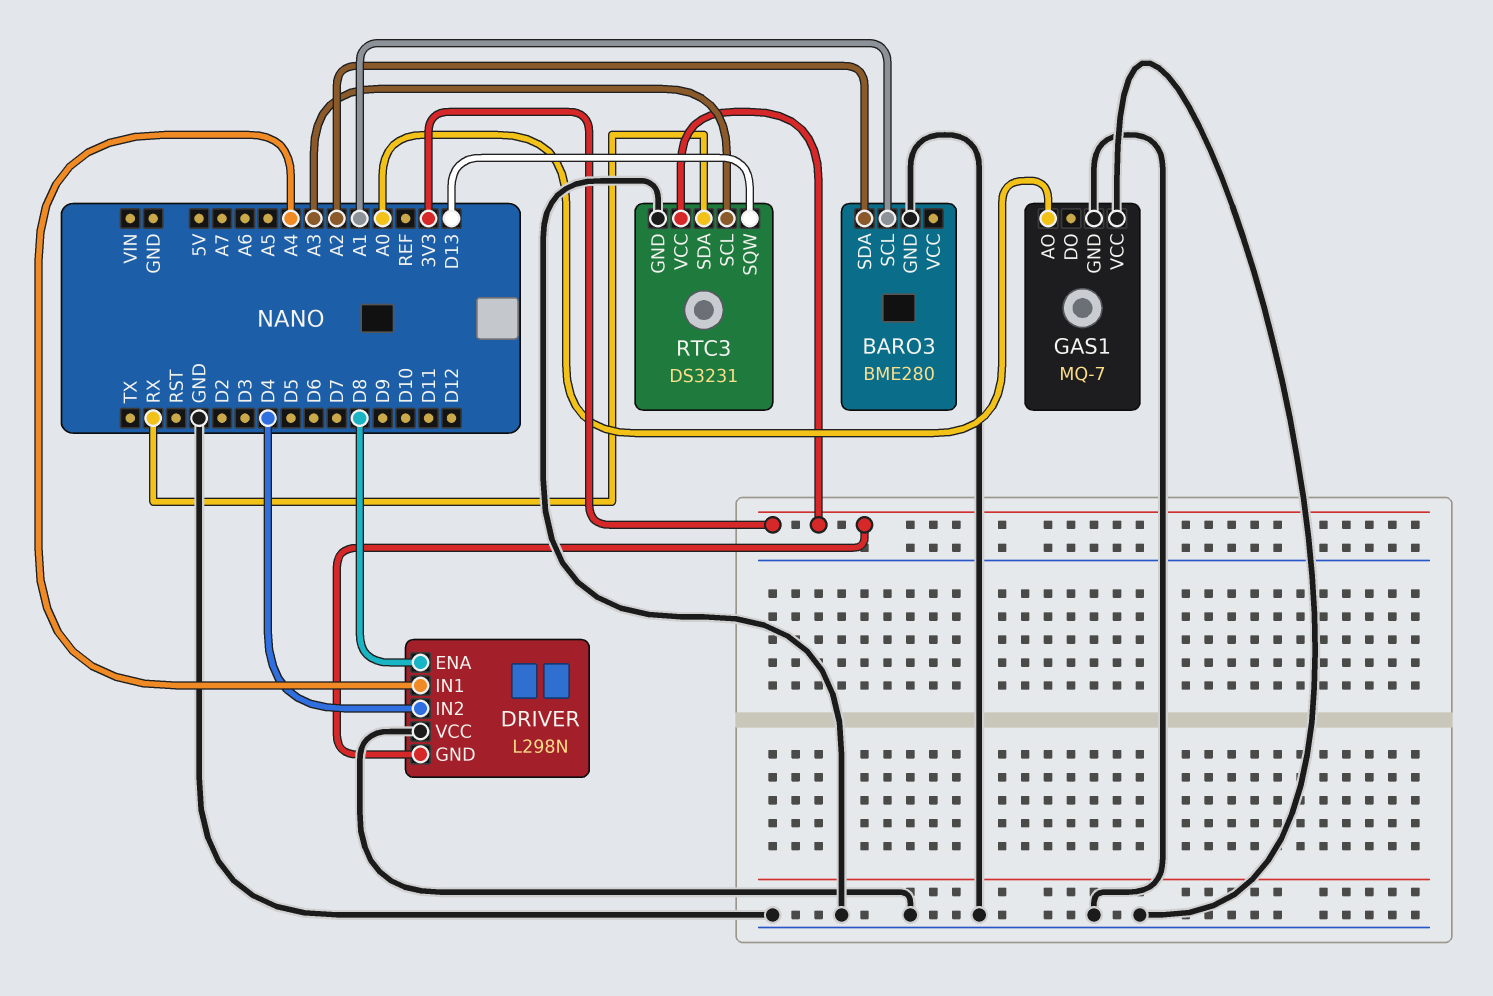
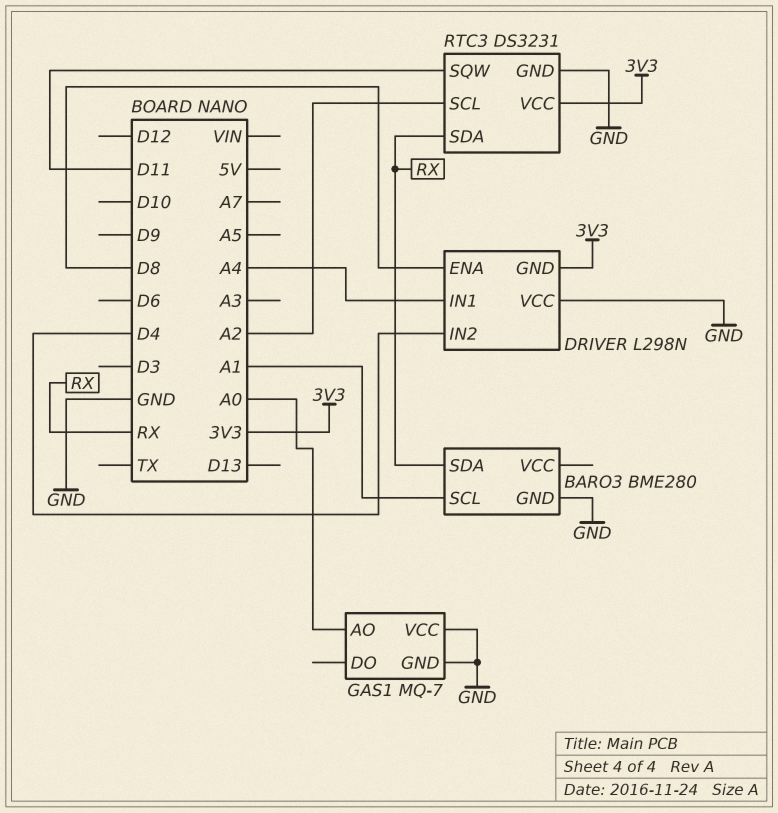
BARO3 pin SDA: A2 -> RX
RTC3 pin SCL: A3 -> A2
RTC3 pin SQW: D13 -> D11

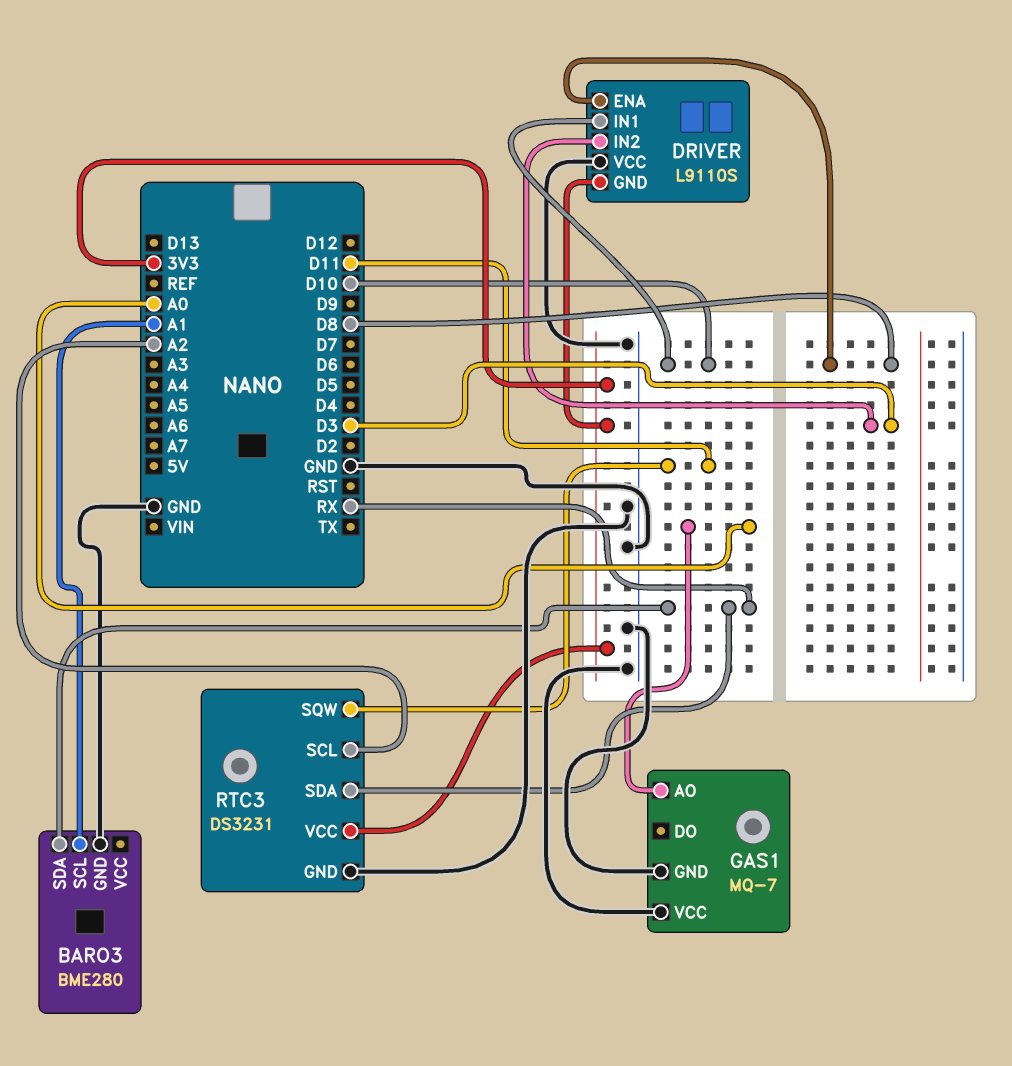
DRIVER: L298N -> L9110S
DRIVER pin IN1: A4 -> D10
DRIVER pin IN2: D4 -> D3

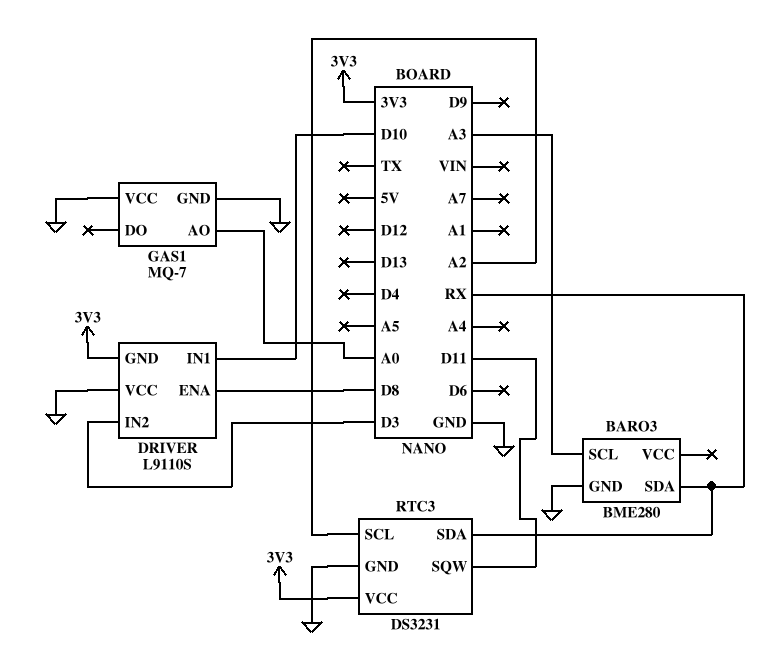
BARO3 pin SCL: A1 -> A3

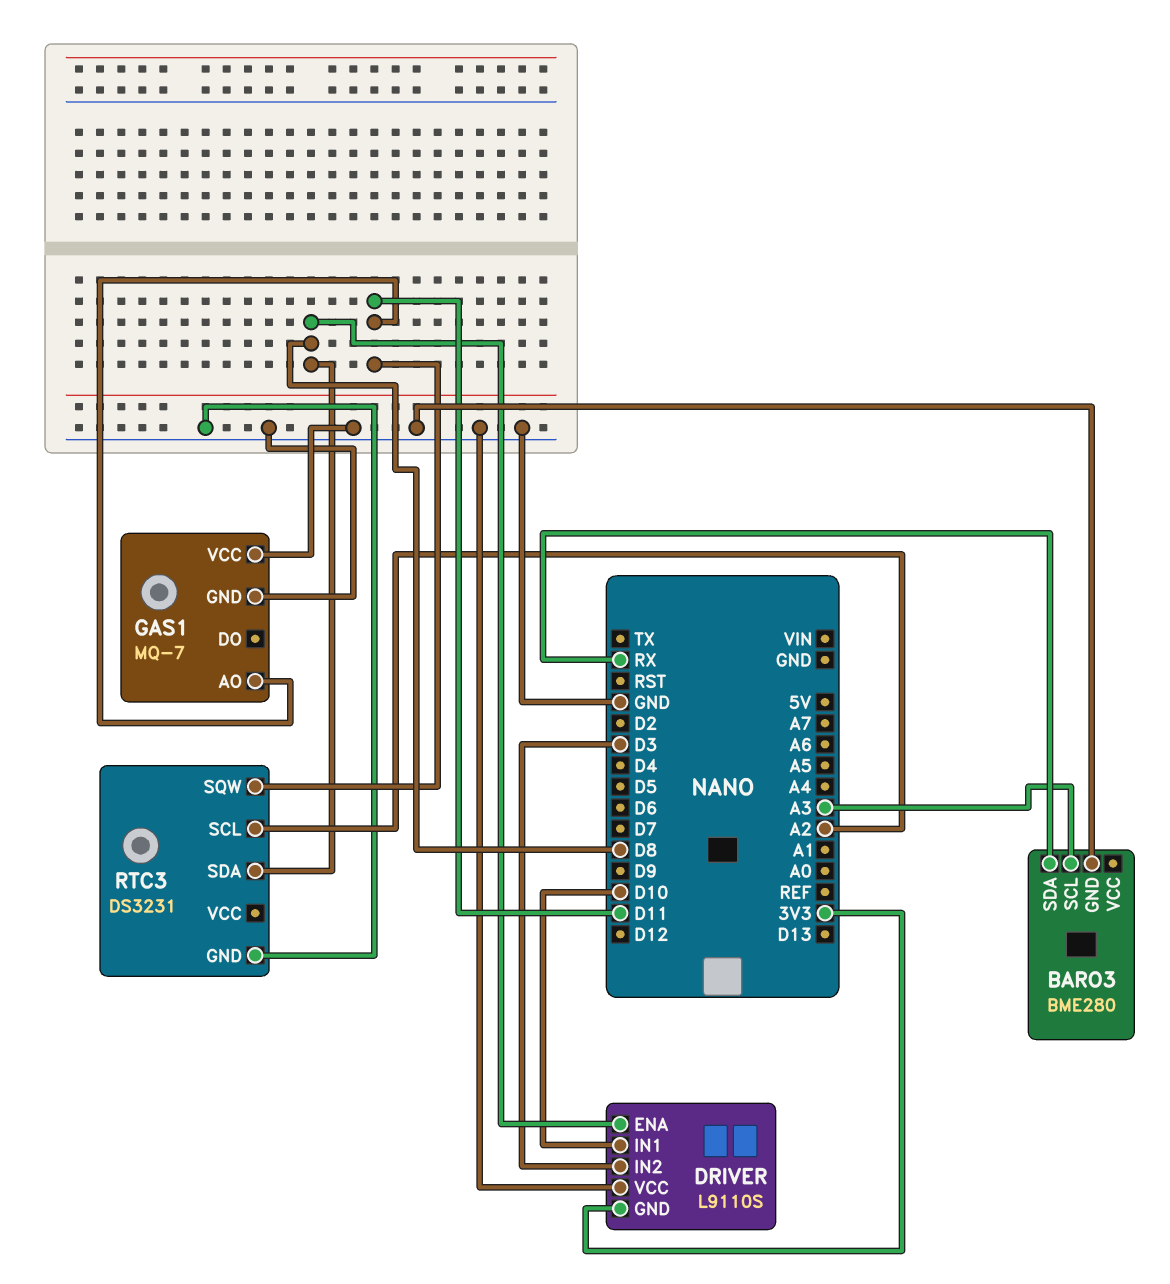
GAS1 pin AO: A0 -> D11
RTC3 pin SDA: RX -> D8
RTC3 pin VCC: 3V3 -> none

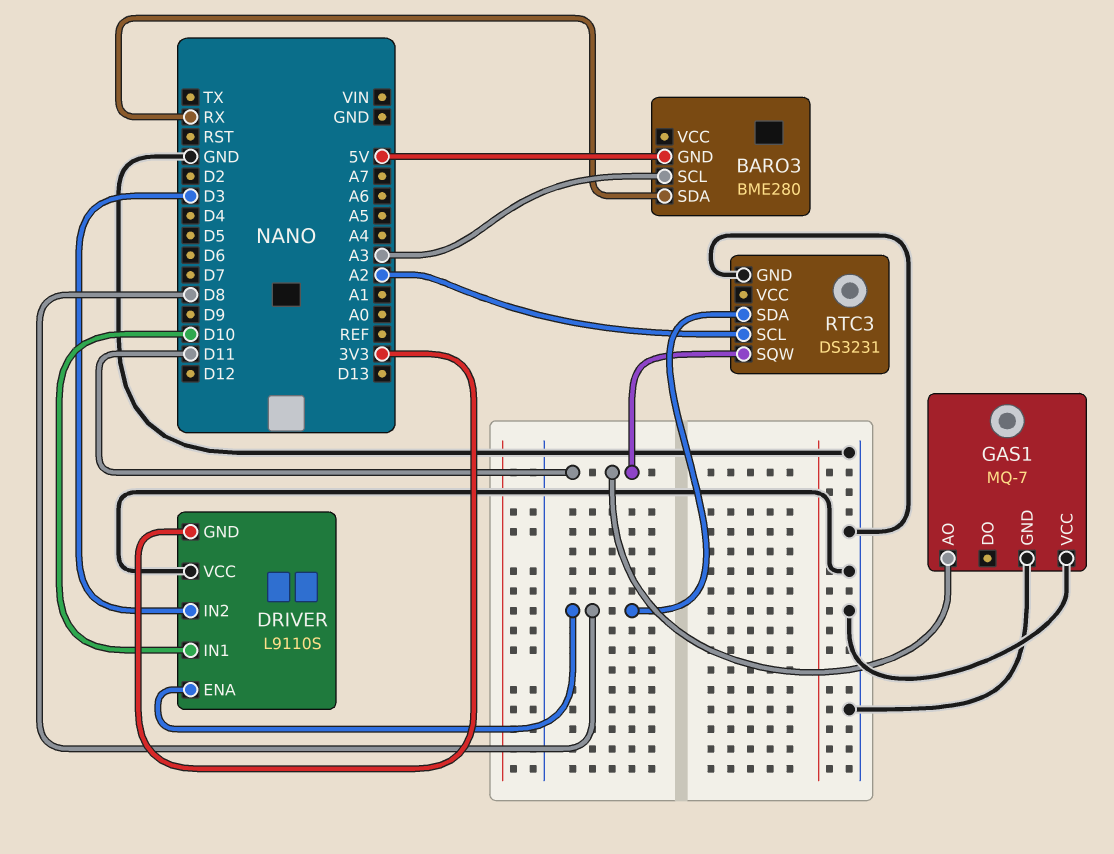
BARO3 pin GND: GND -> 5V

